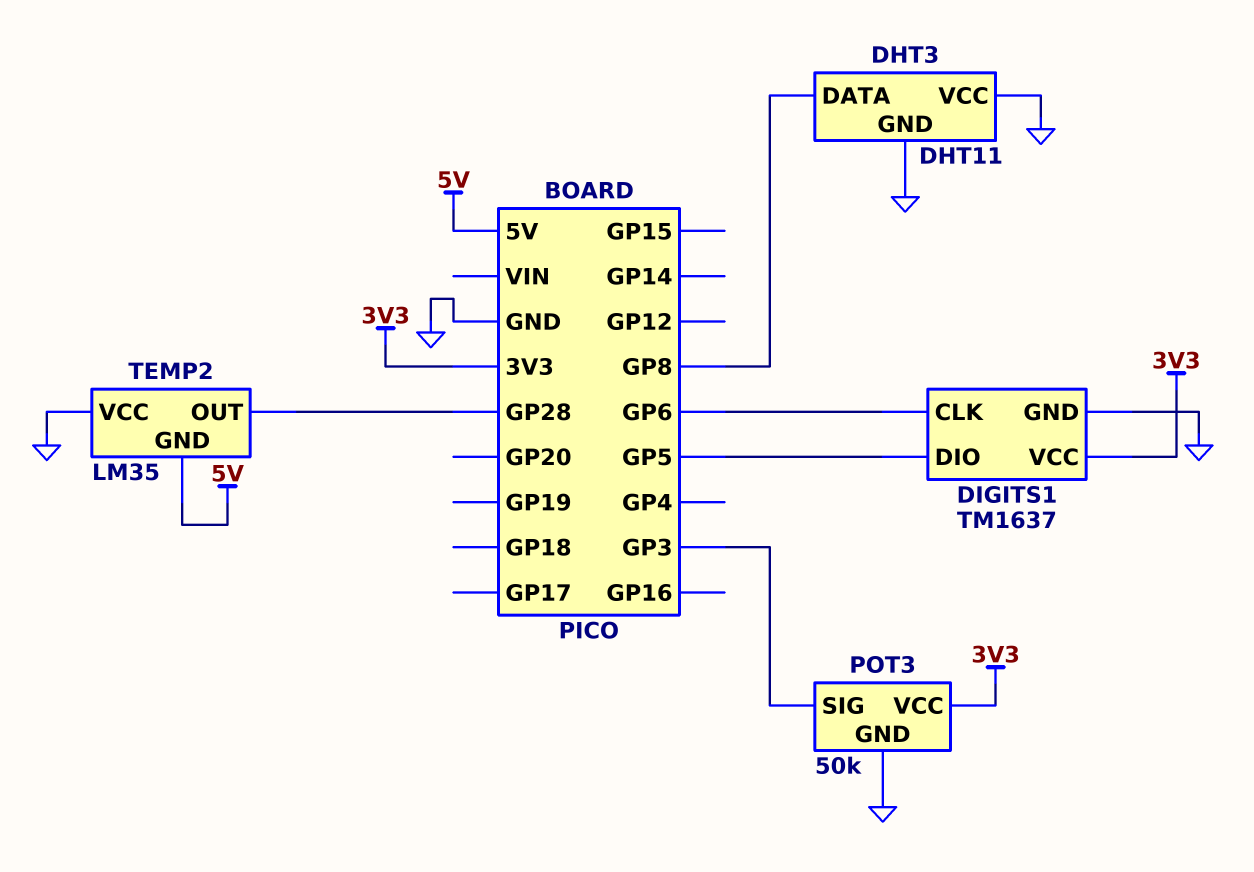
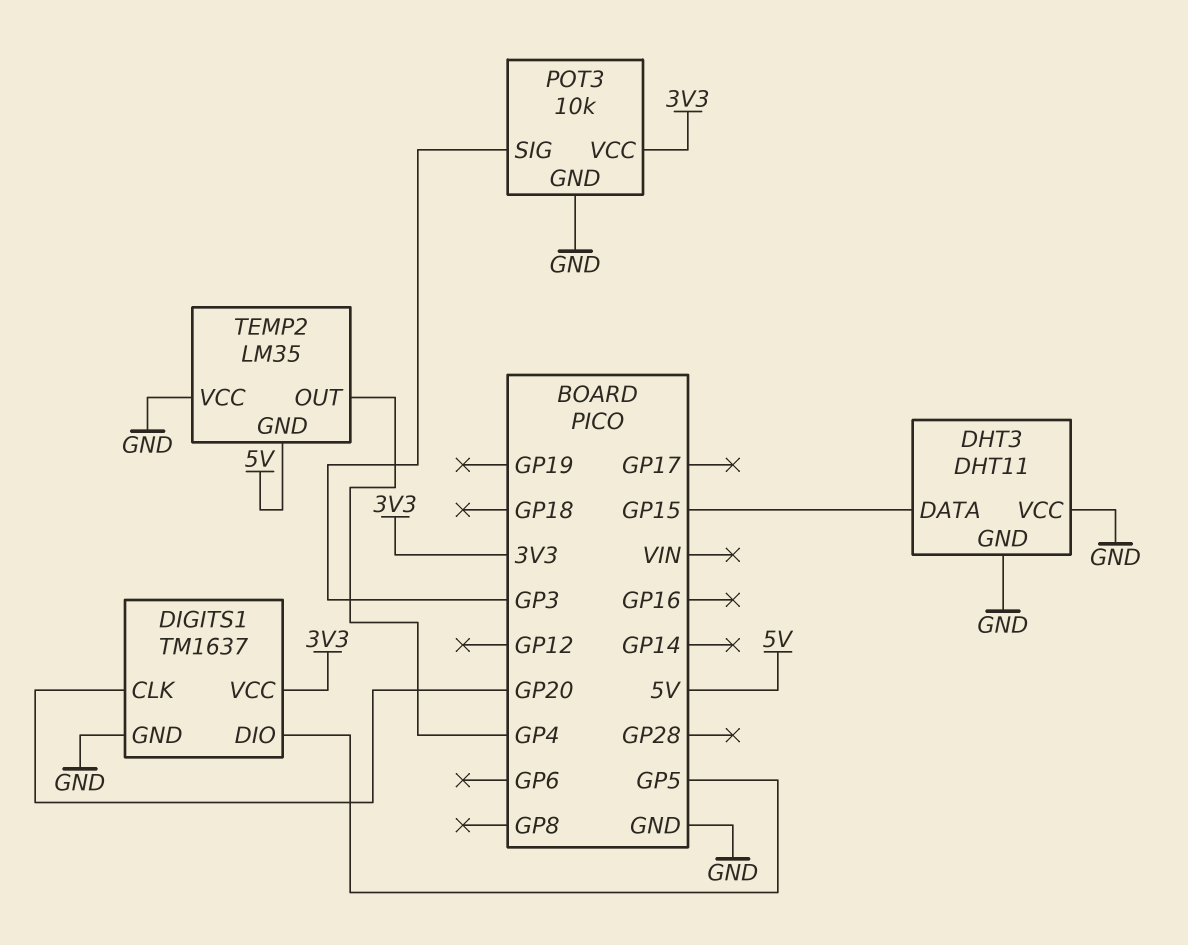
DHT3 pin DATA: GP8 -> GP15
DIGITS1 pin CLK: GP6 -> GP20
POT3: 50k -> 10k
TEMP2 pin OUT: GP28 -> GP4

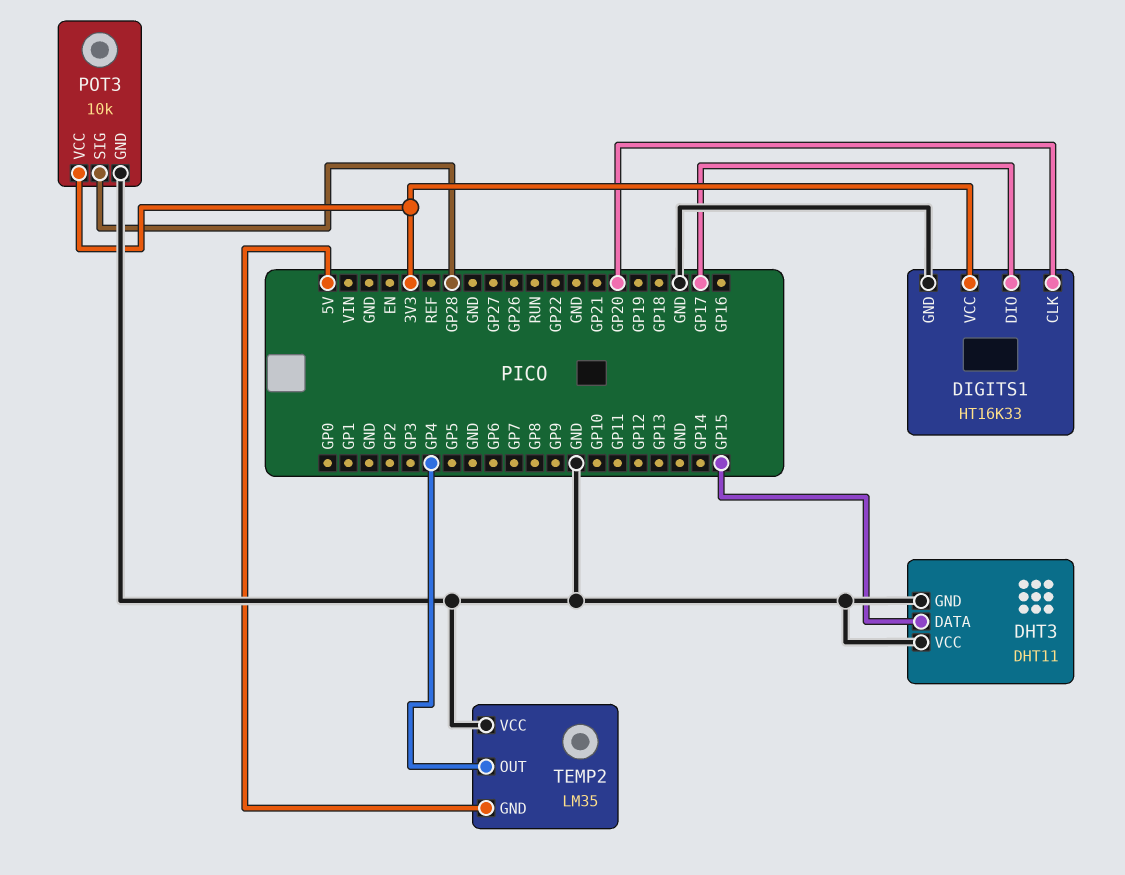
DIGITS1: TM1637 -> HT16K33
DIGITS1 pin DIO: GP5 -> GP17
POT3 pin SIG: GP3 -> GP28

